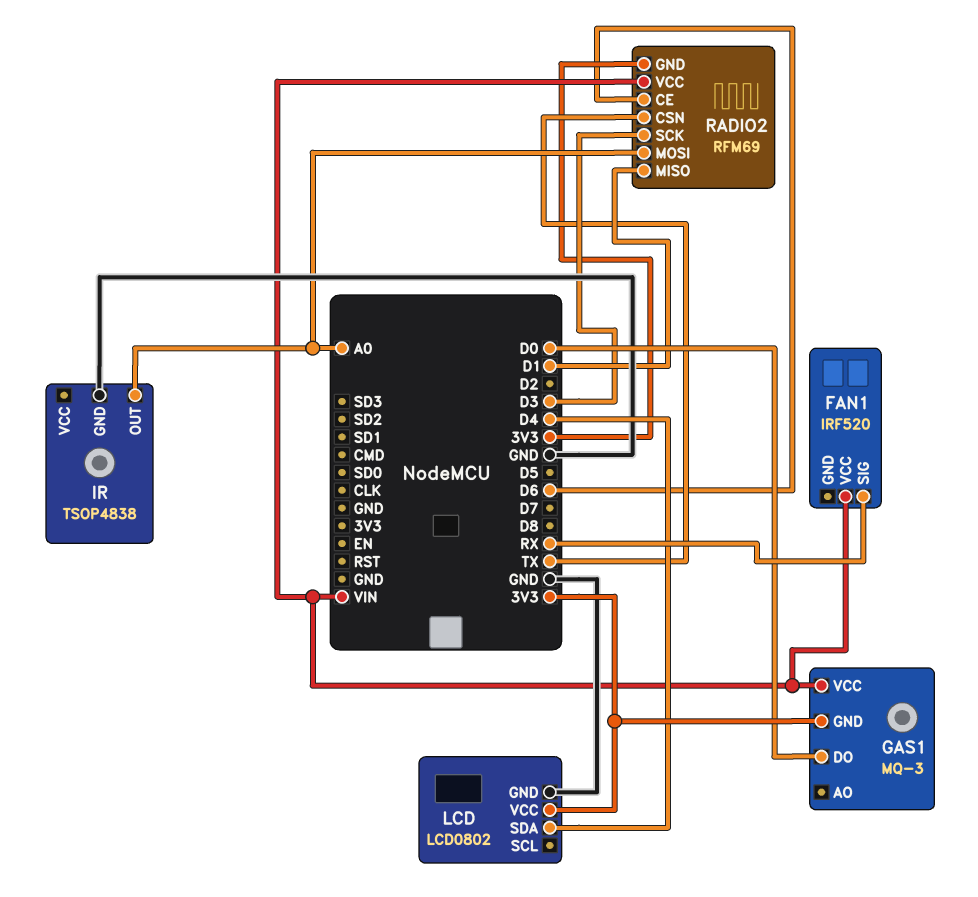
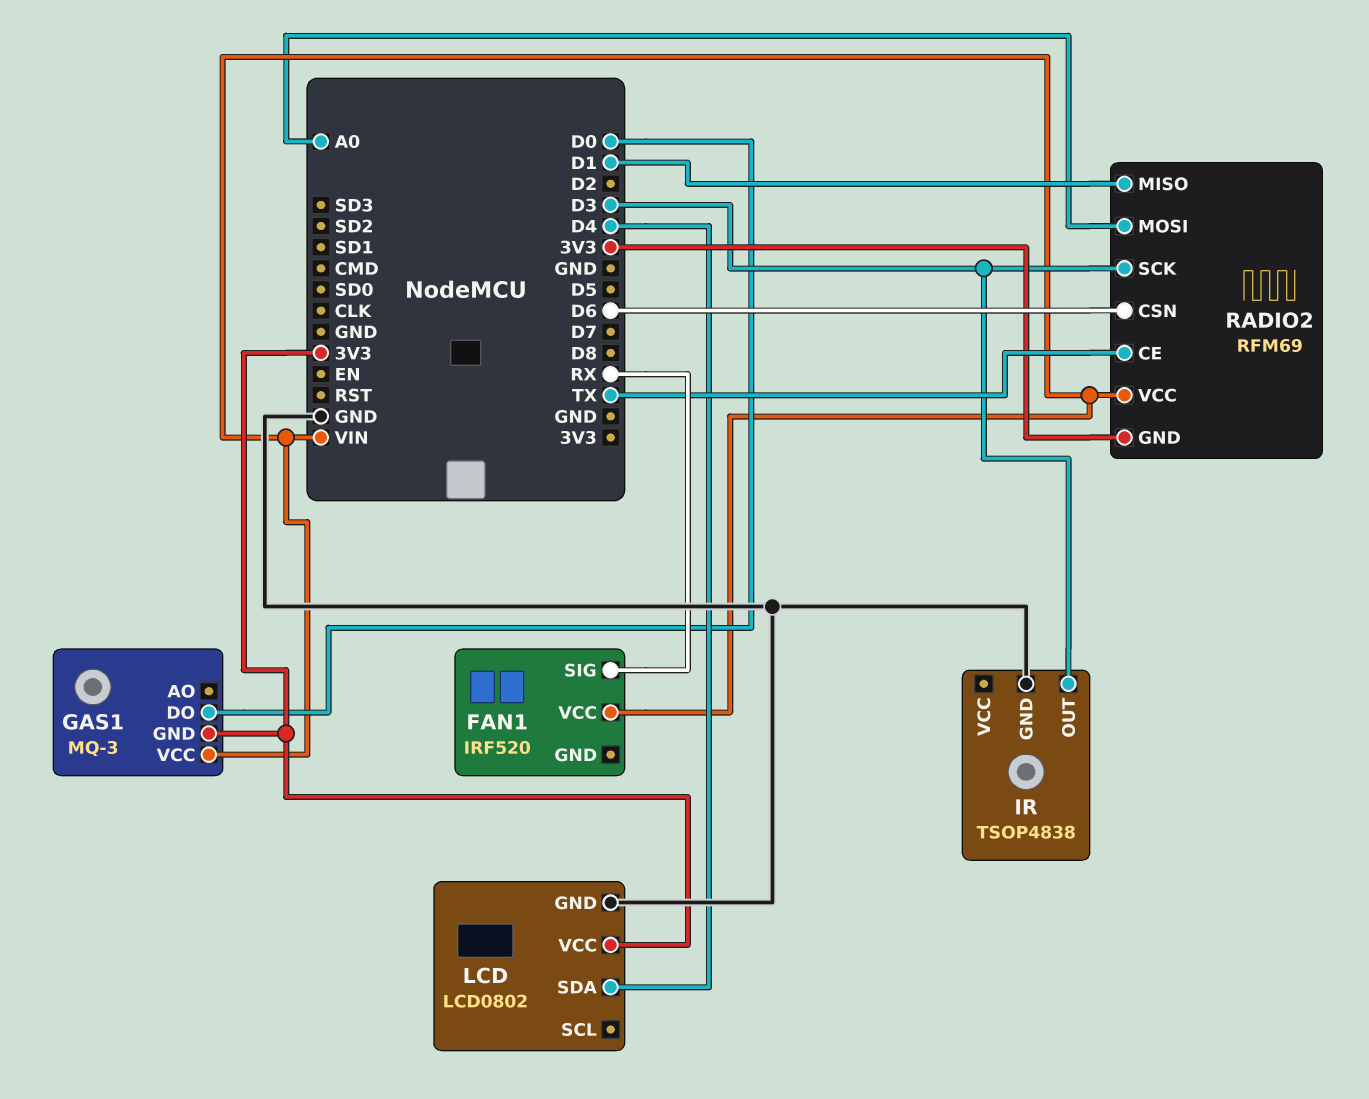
IR pin OUT: A0 -> D3
RADIO2 pin CE: D6 -> TX
RADIO2 pin CSN: TX -> D6

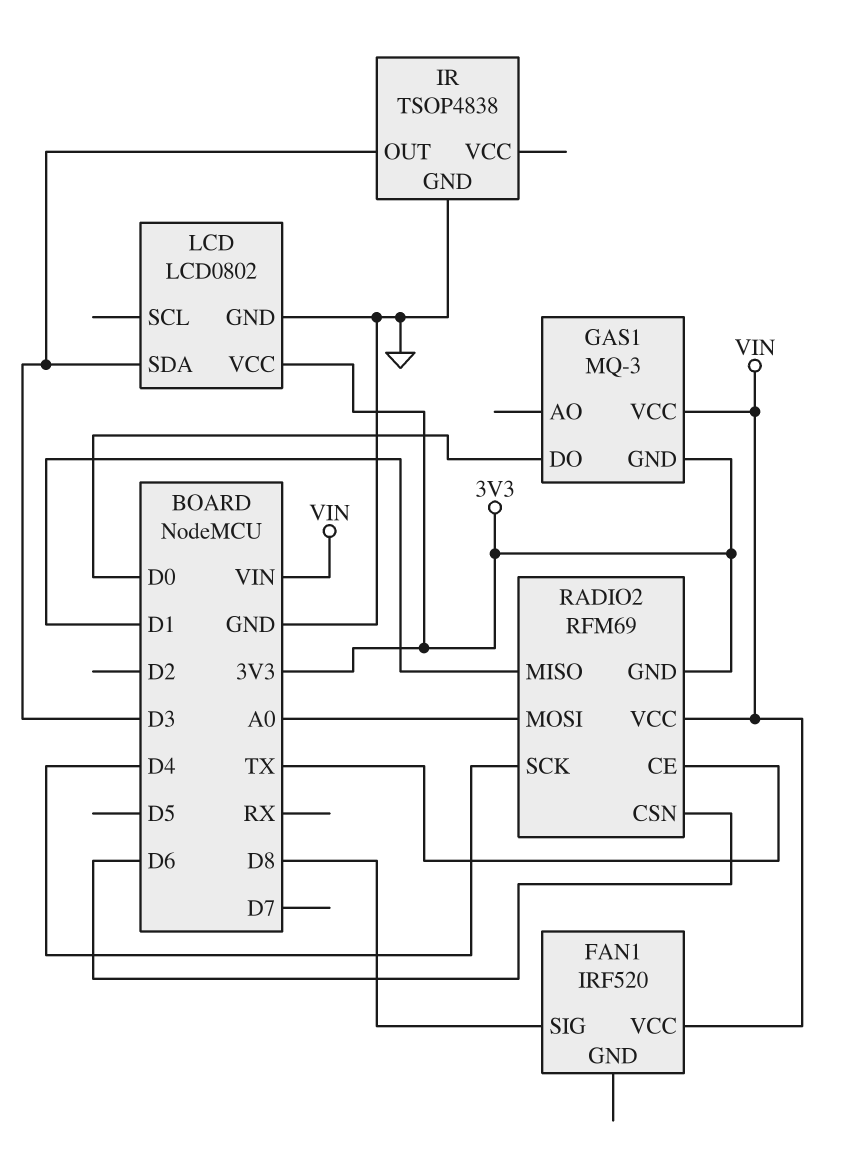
FAN1 pin SIG: RX -> D8
LCD pin SDA: D4 -> D3
RADIO2 pin SCK: D3 -> D4

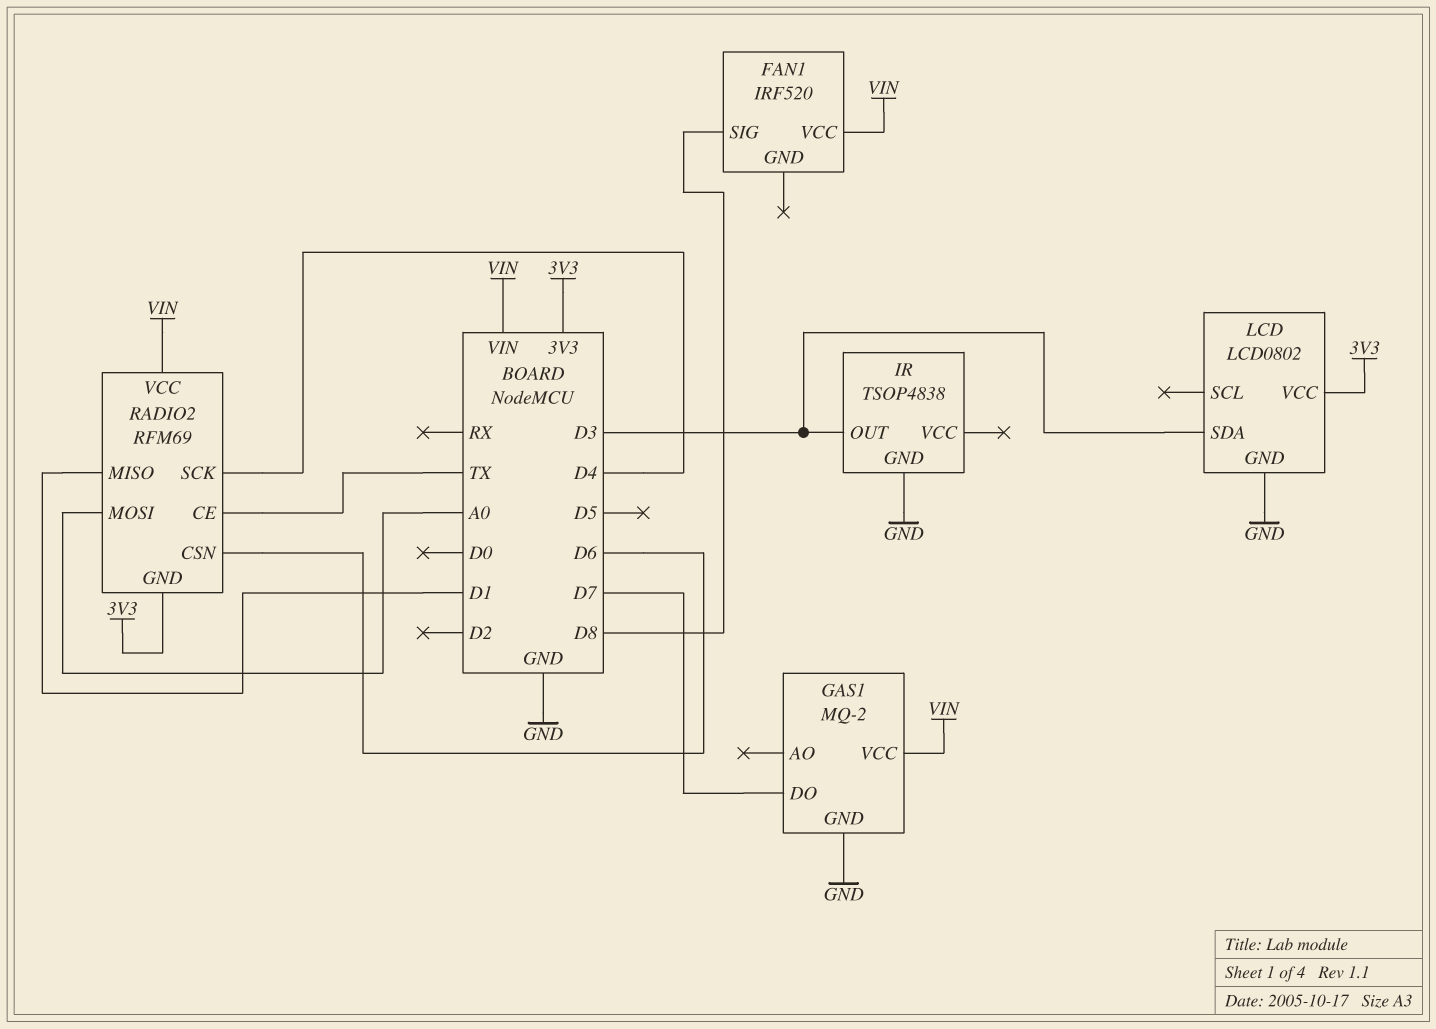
GAS1: MQ-3 -> MQ-2
GAS1 pin DO: D0 -> D7
GAS1 pin GND: 3V3 -> GND

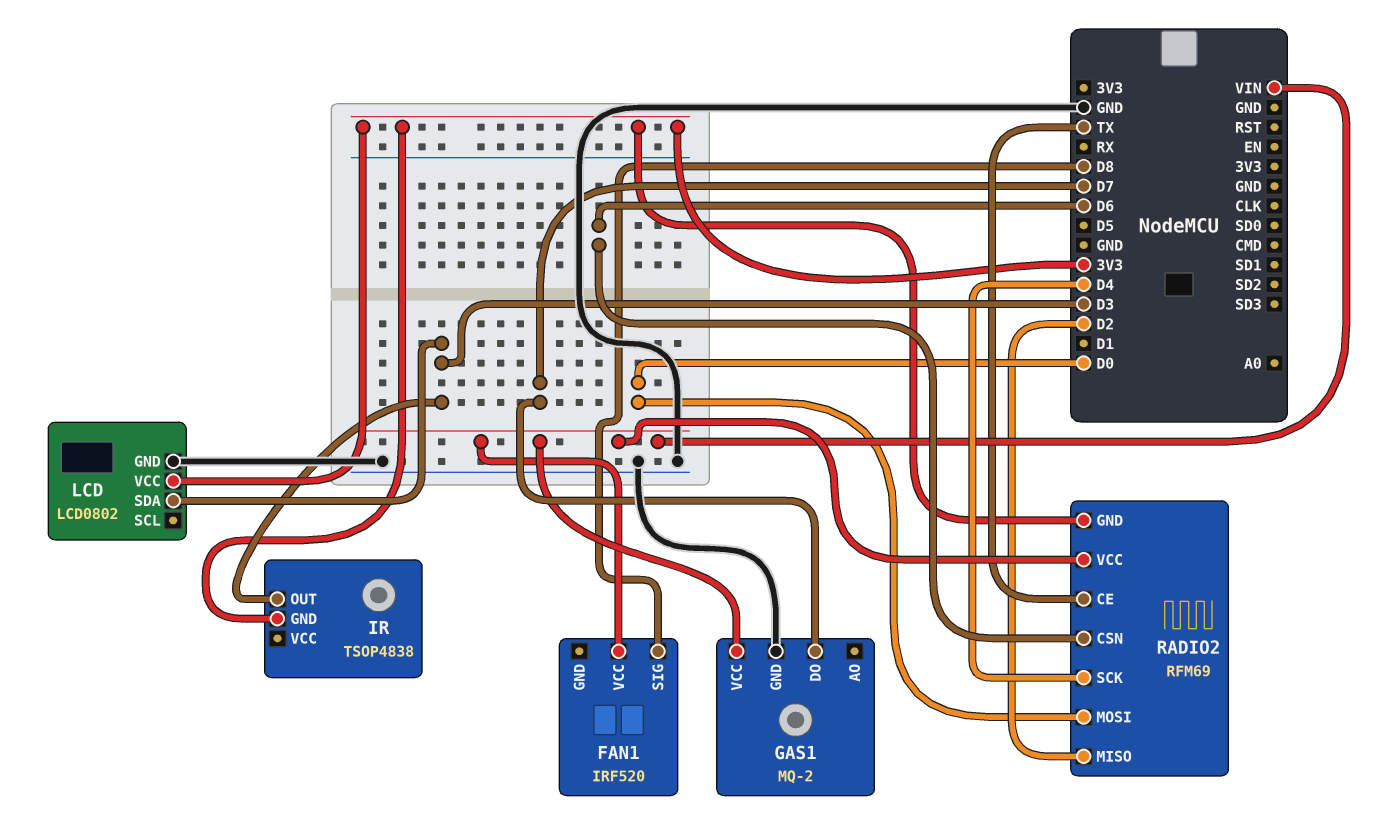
IR pin GND: GND -> 3V3
RADIO2 pin MISO: D1 -> D2
RADIO2 pin MOSI: A0 -> D0

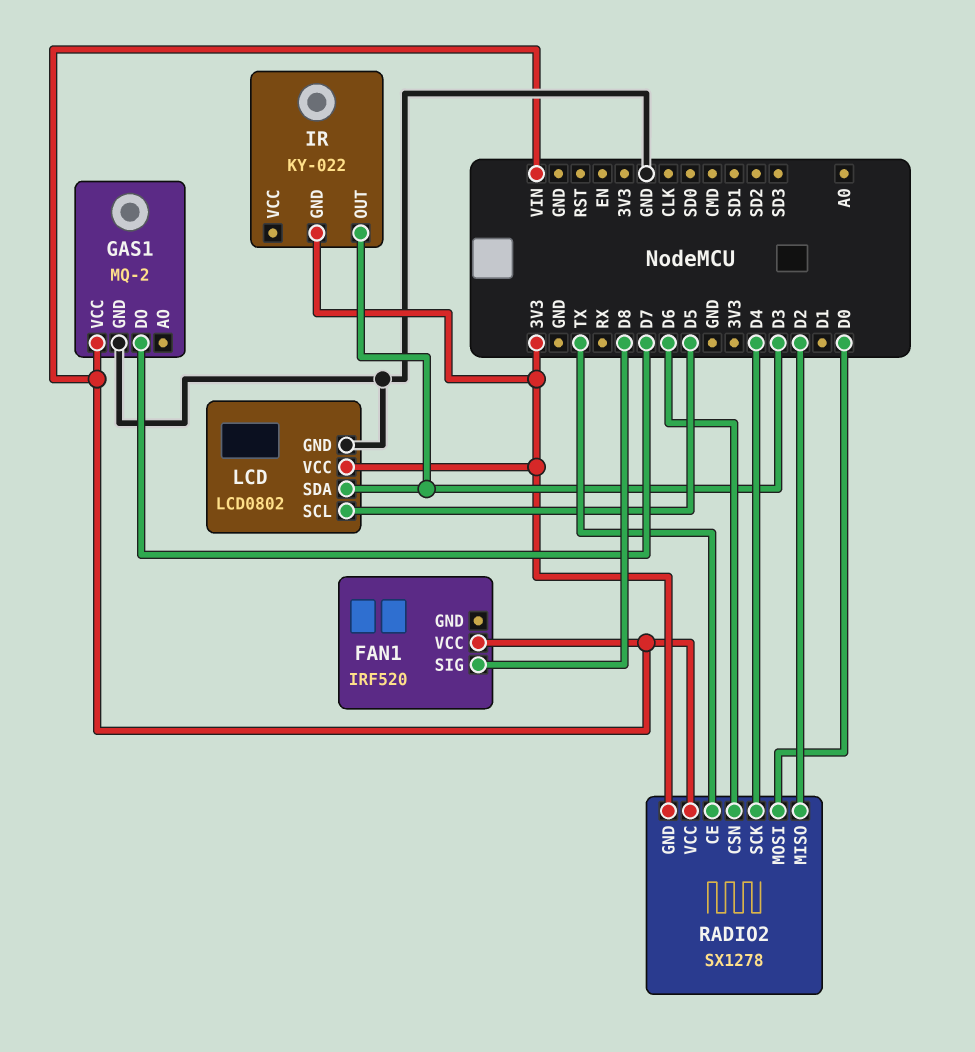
IR: TSOP4838 -> KY-022
LCD pin SCL: none -> D5
RADIO2: RFM69 -> SX1278

